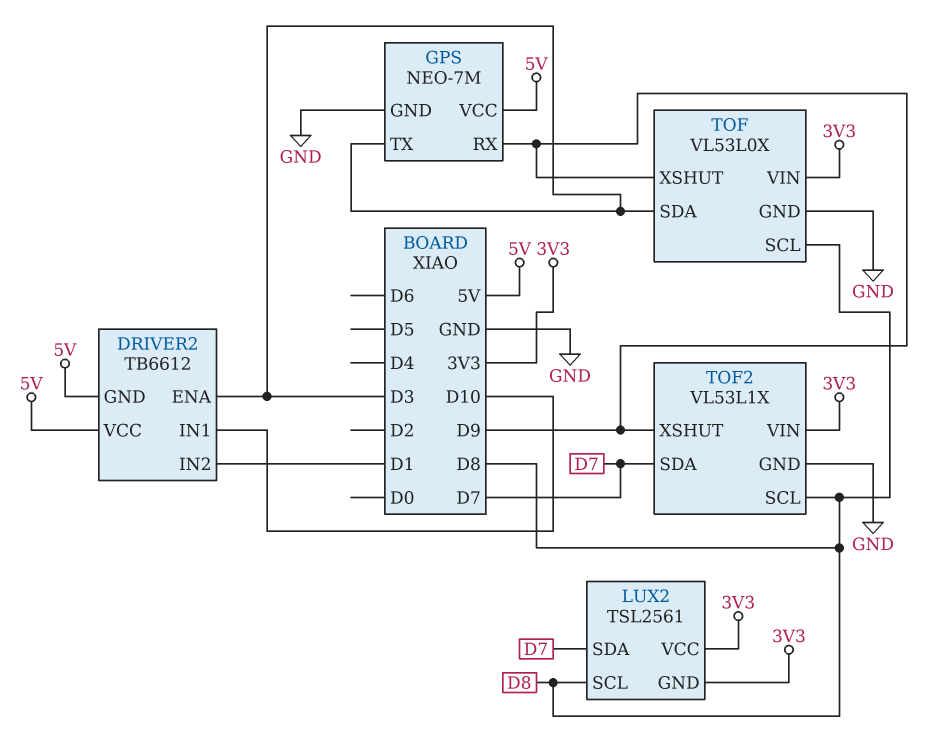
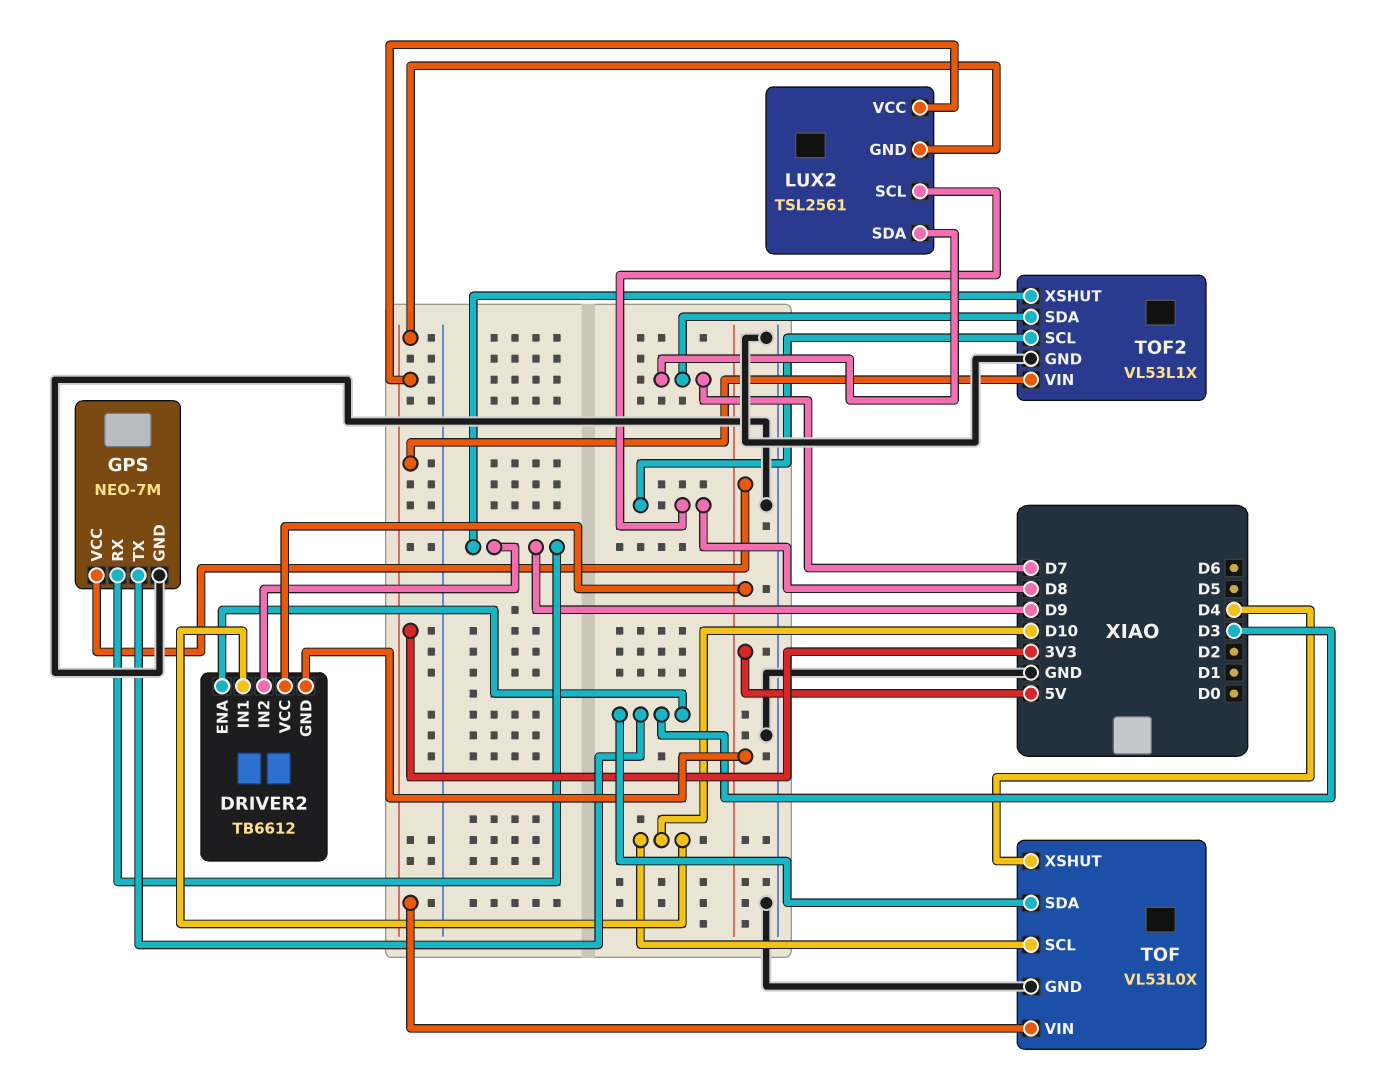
DRIVER2 pin IN2: D1 -> D9
TOF pin SCL: D8 -> D10
TOF pin XSHUT: D9 -> D4

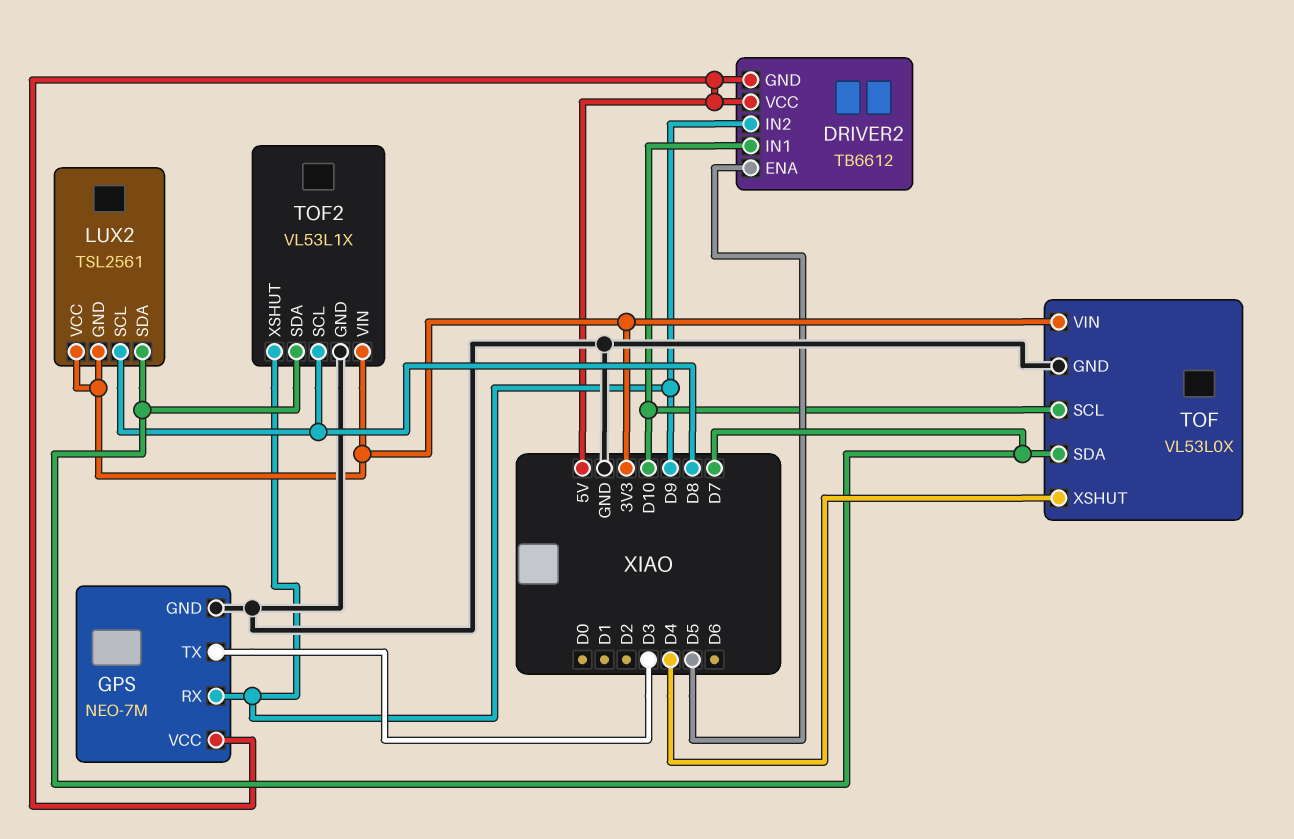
DRIVER2 pin ENA: D3 -> D5
TOF pin SDA: D3 -> D7

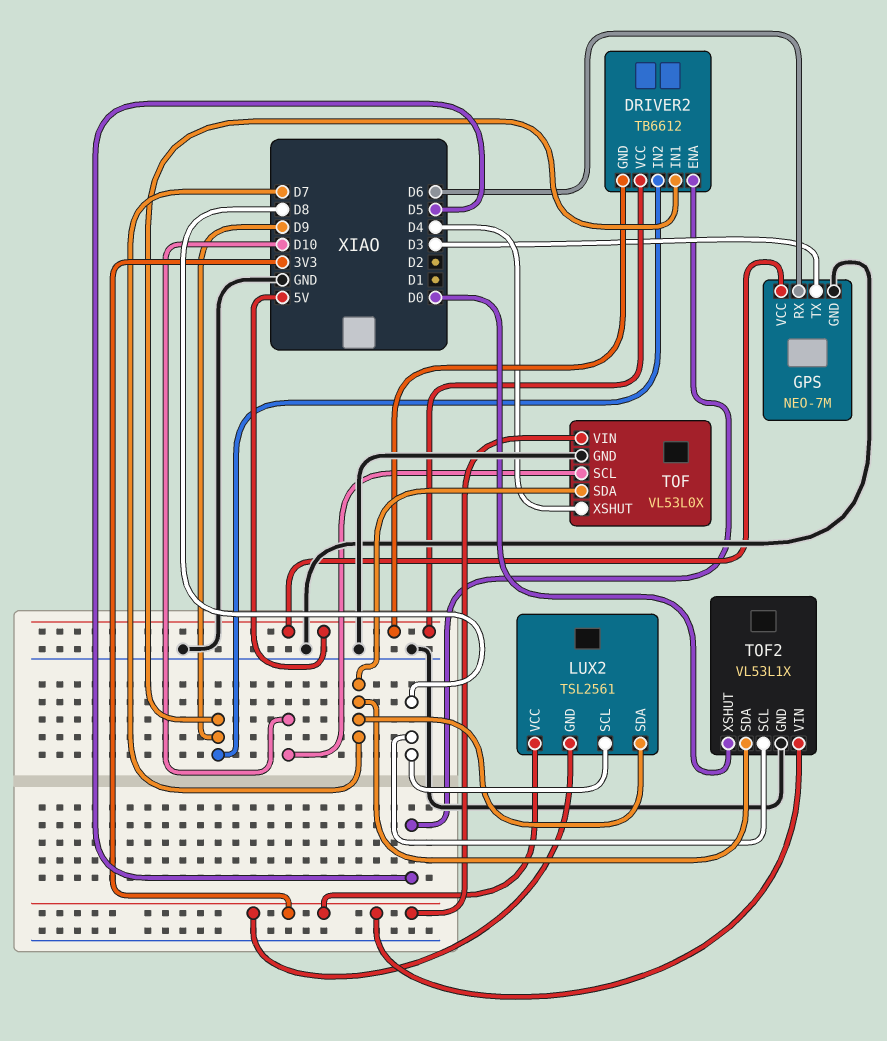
DRIVER2 pin IN1: D10 -> D9
GPS pin RX: D9 -> D6
TOF2 pin XSHUT: D9 -> D0

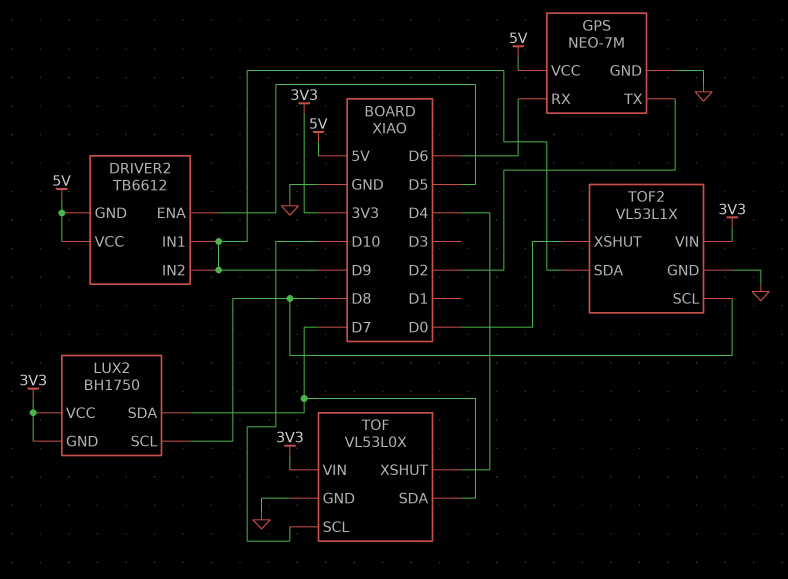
GPS pin TX: D3 -> D2
LUX2: TSL2561 -> BH1750
TOF2 pin SDA: D7 -> D9

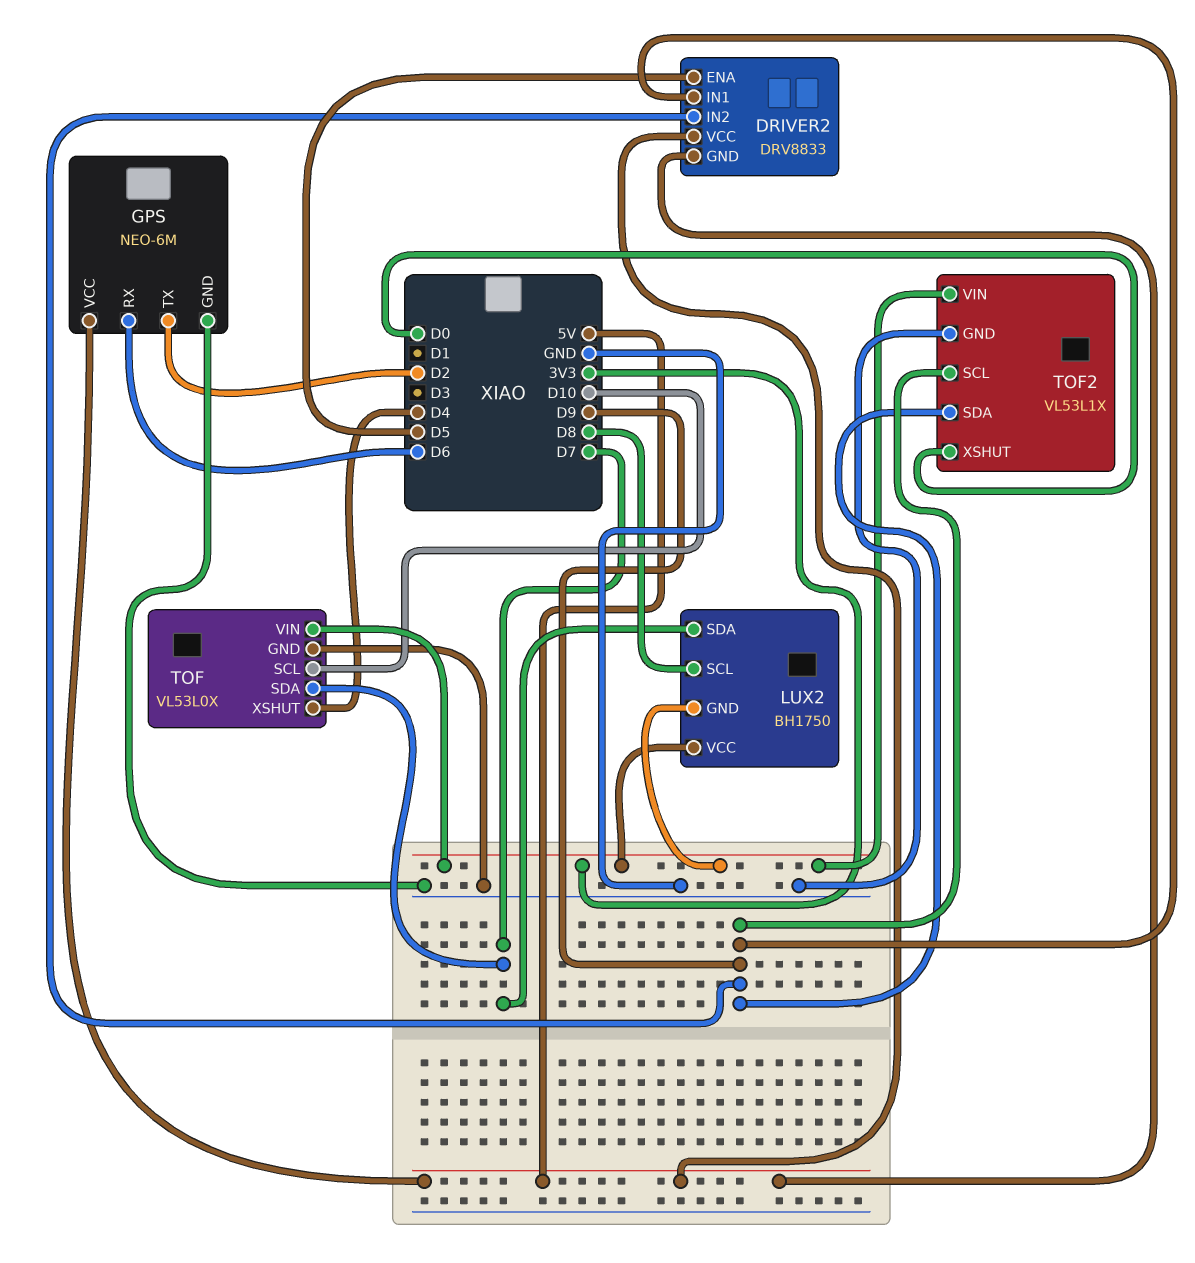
DRIVER2: TB6612 -> DRV8833
GPS: NEO-7M -> NEO-6M
TOF2 pin SCL: D8 -> D9

